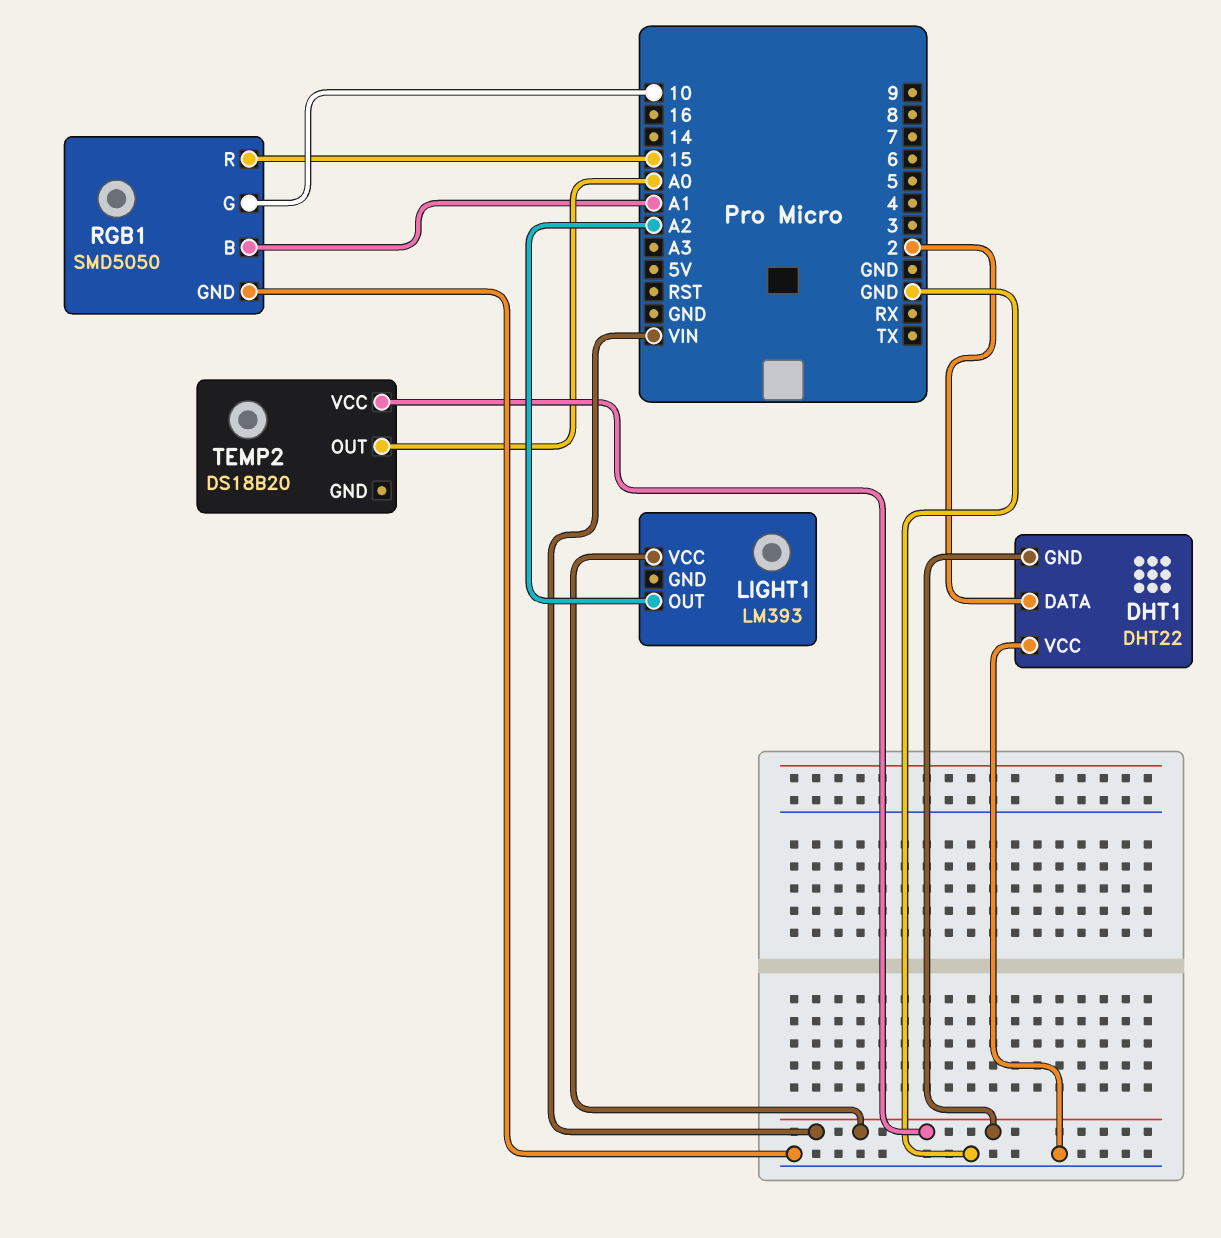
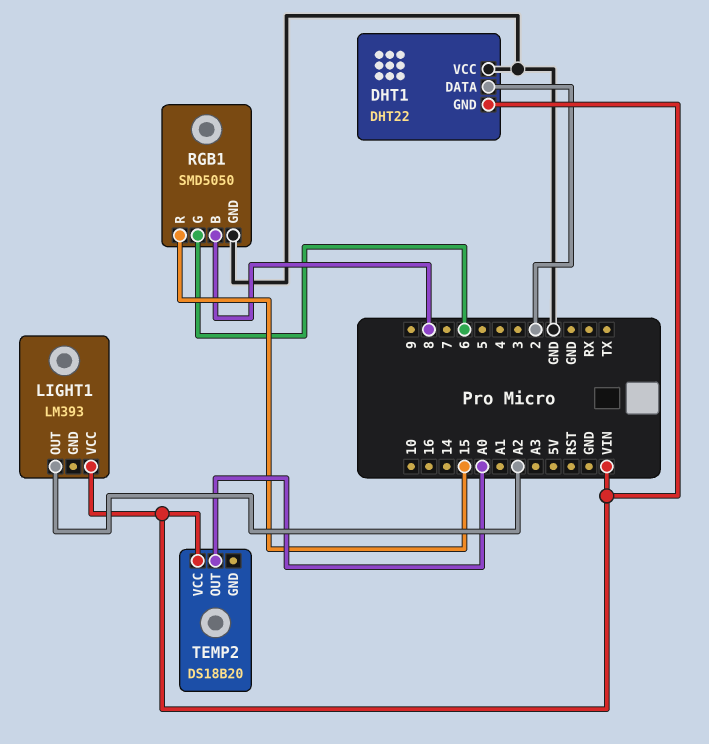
RGB1 pin B: A1 -> 8
RGB1 pin G: 10 -> 6

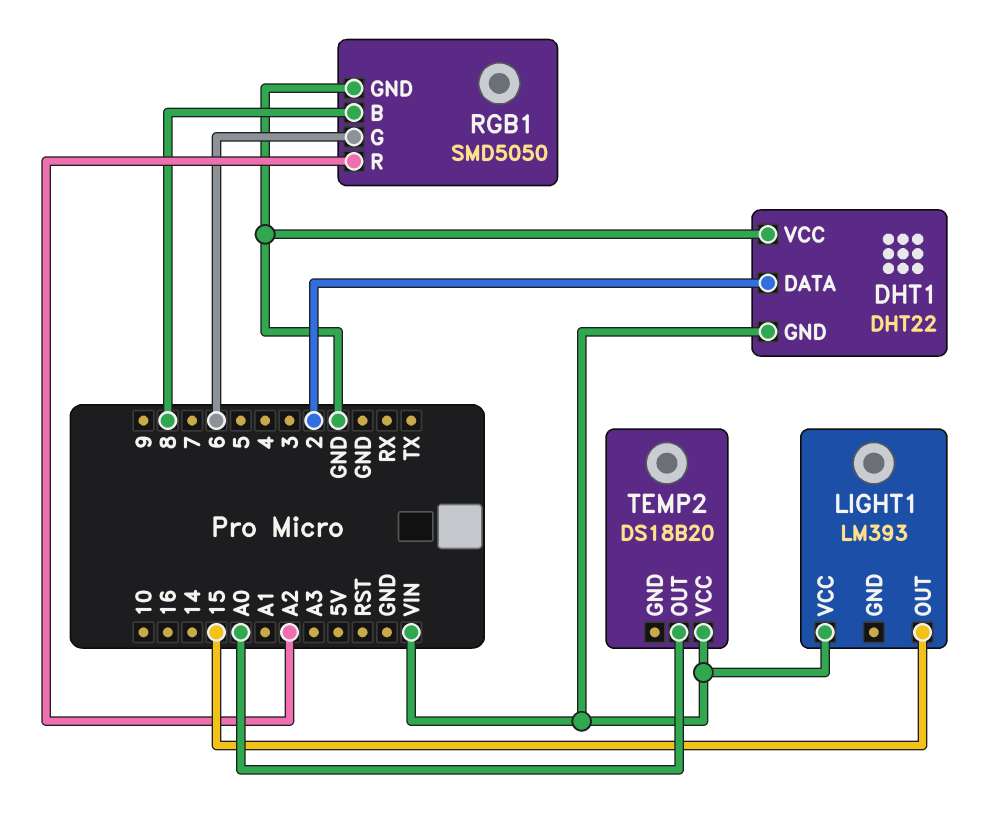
LIGHT1 pin OUT: A2 -> 15
RGB1 pin R: 15 -> A2

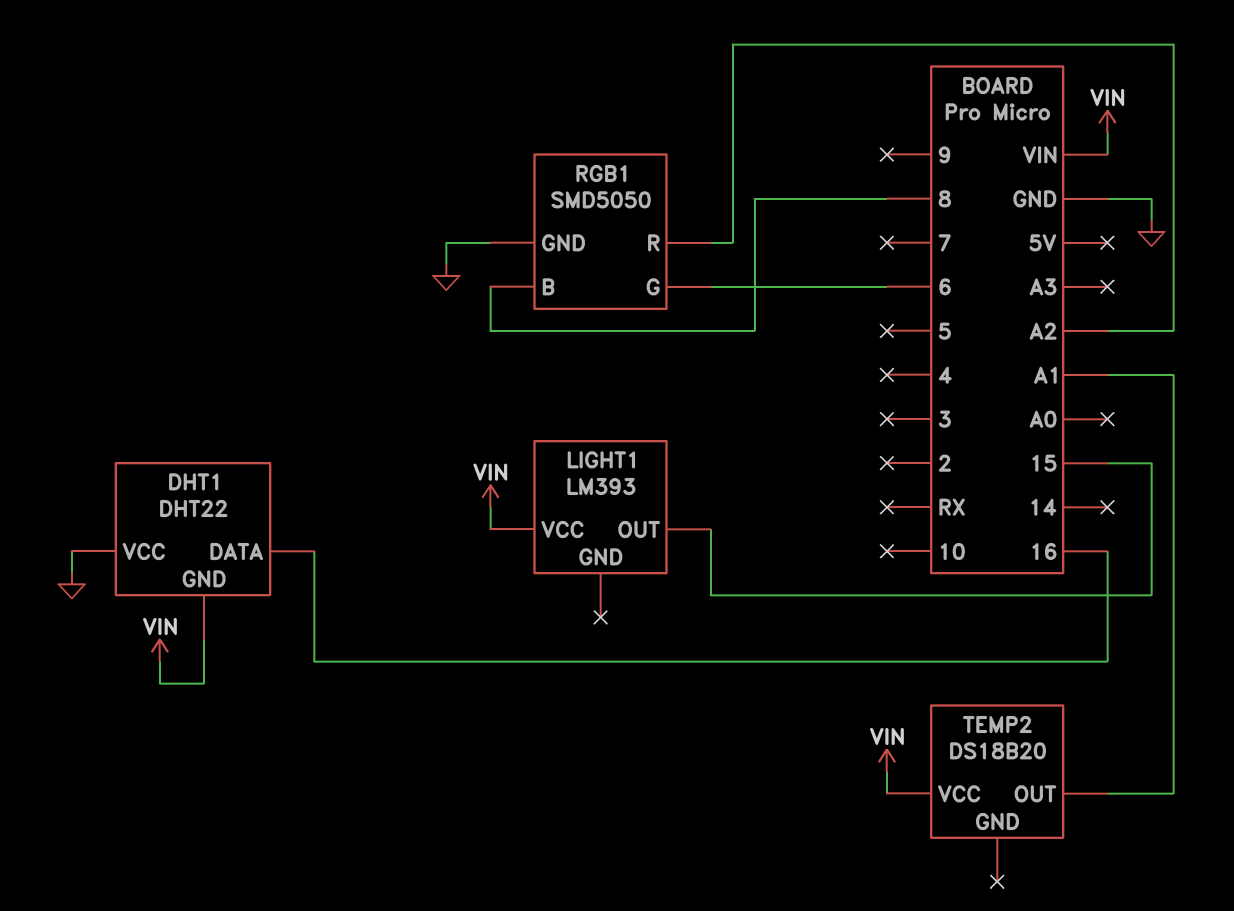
DHT1 pin DATA: 2 -> 16
TEMP2 pin OUT: A0 -> A1

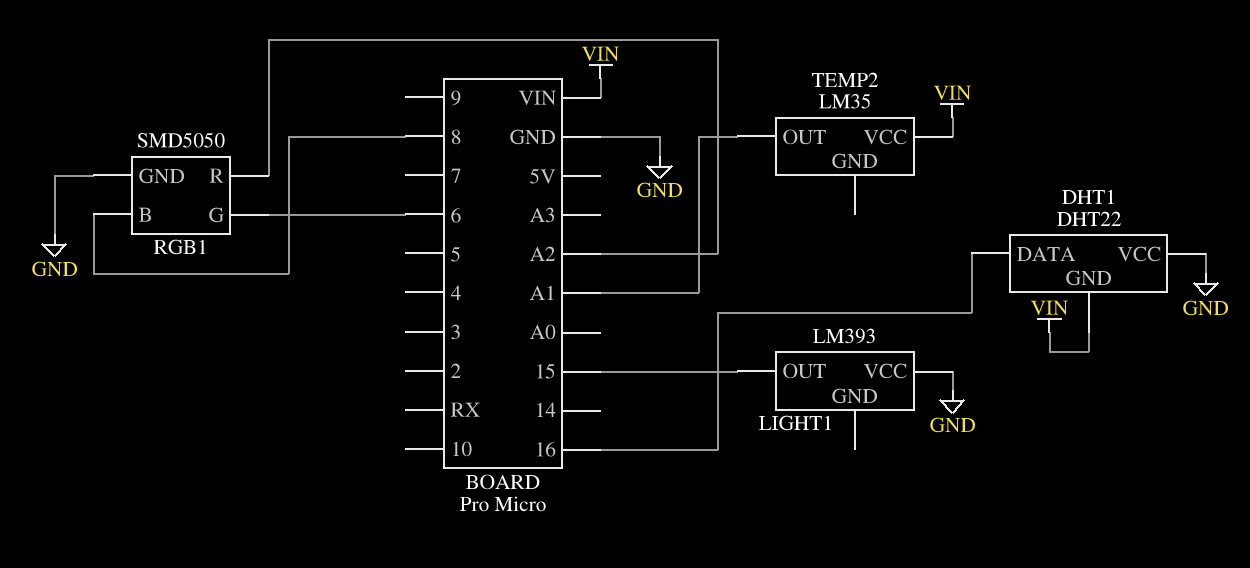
LIGHT1 pin VCC: VIN -> GND
TEMP2: DS18B20 -> LM35

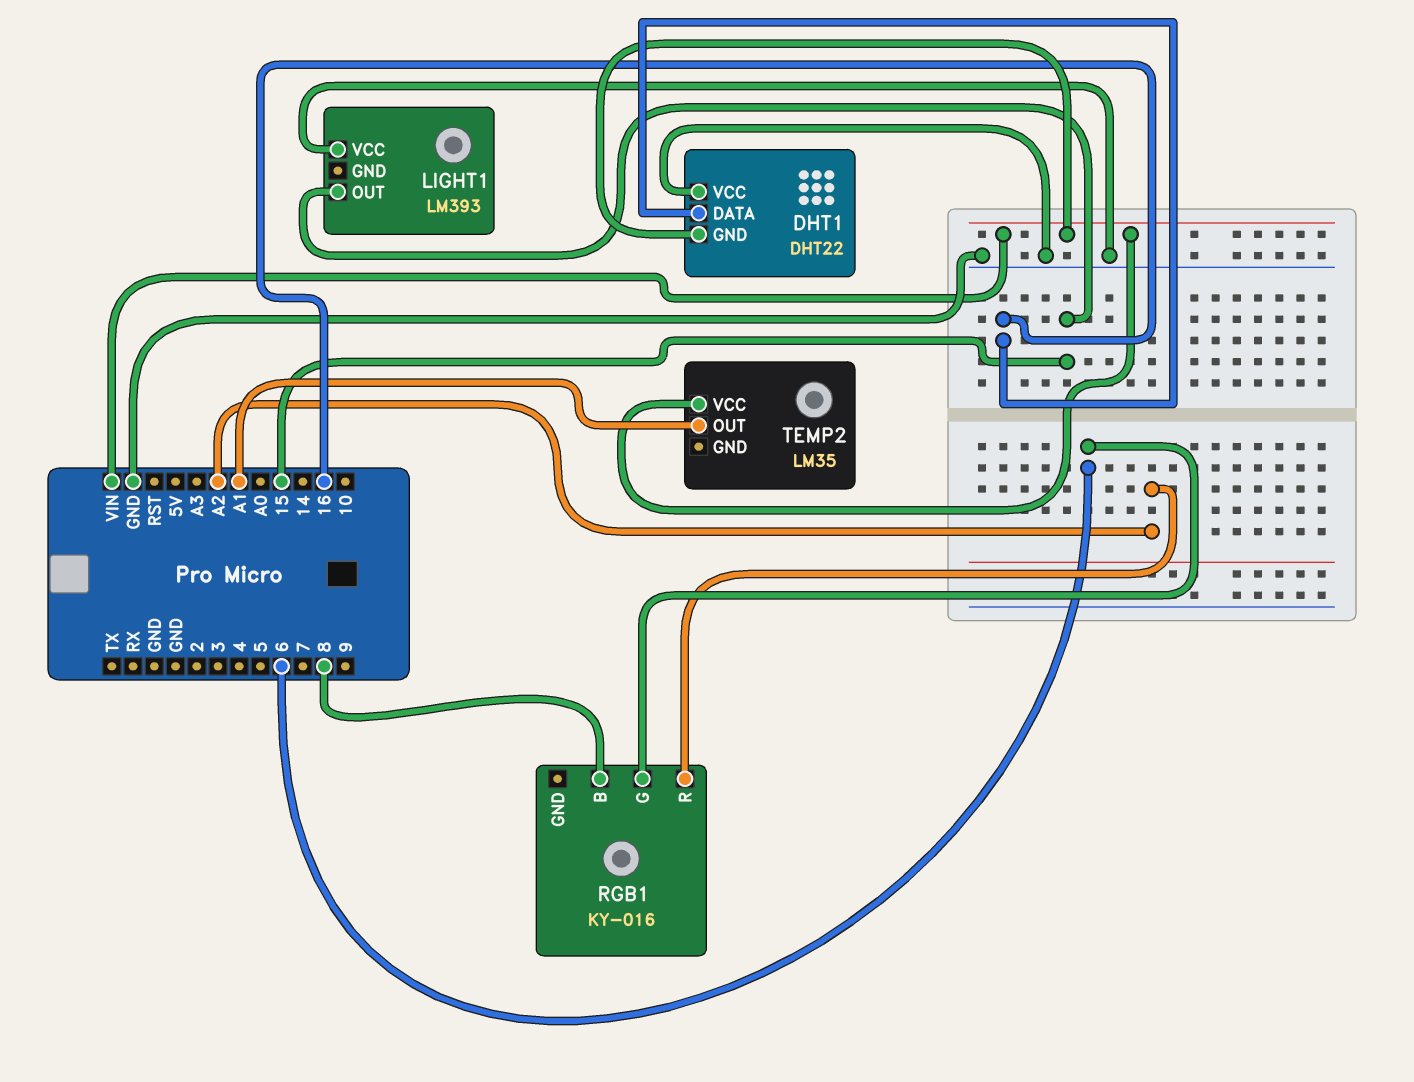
RGB1: SMD5050 -> KY-016
RGB1 pin GND: GND -> none

